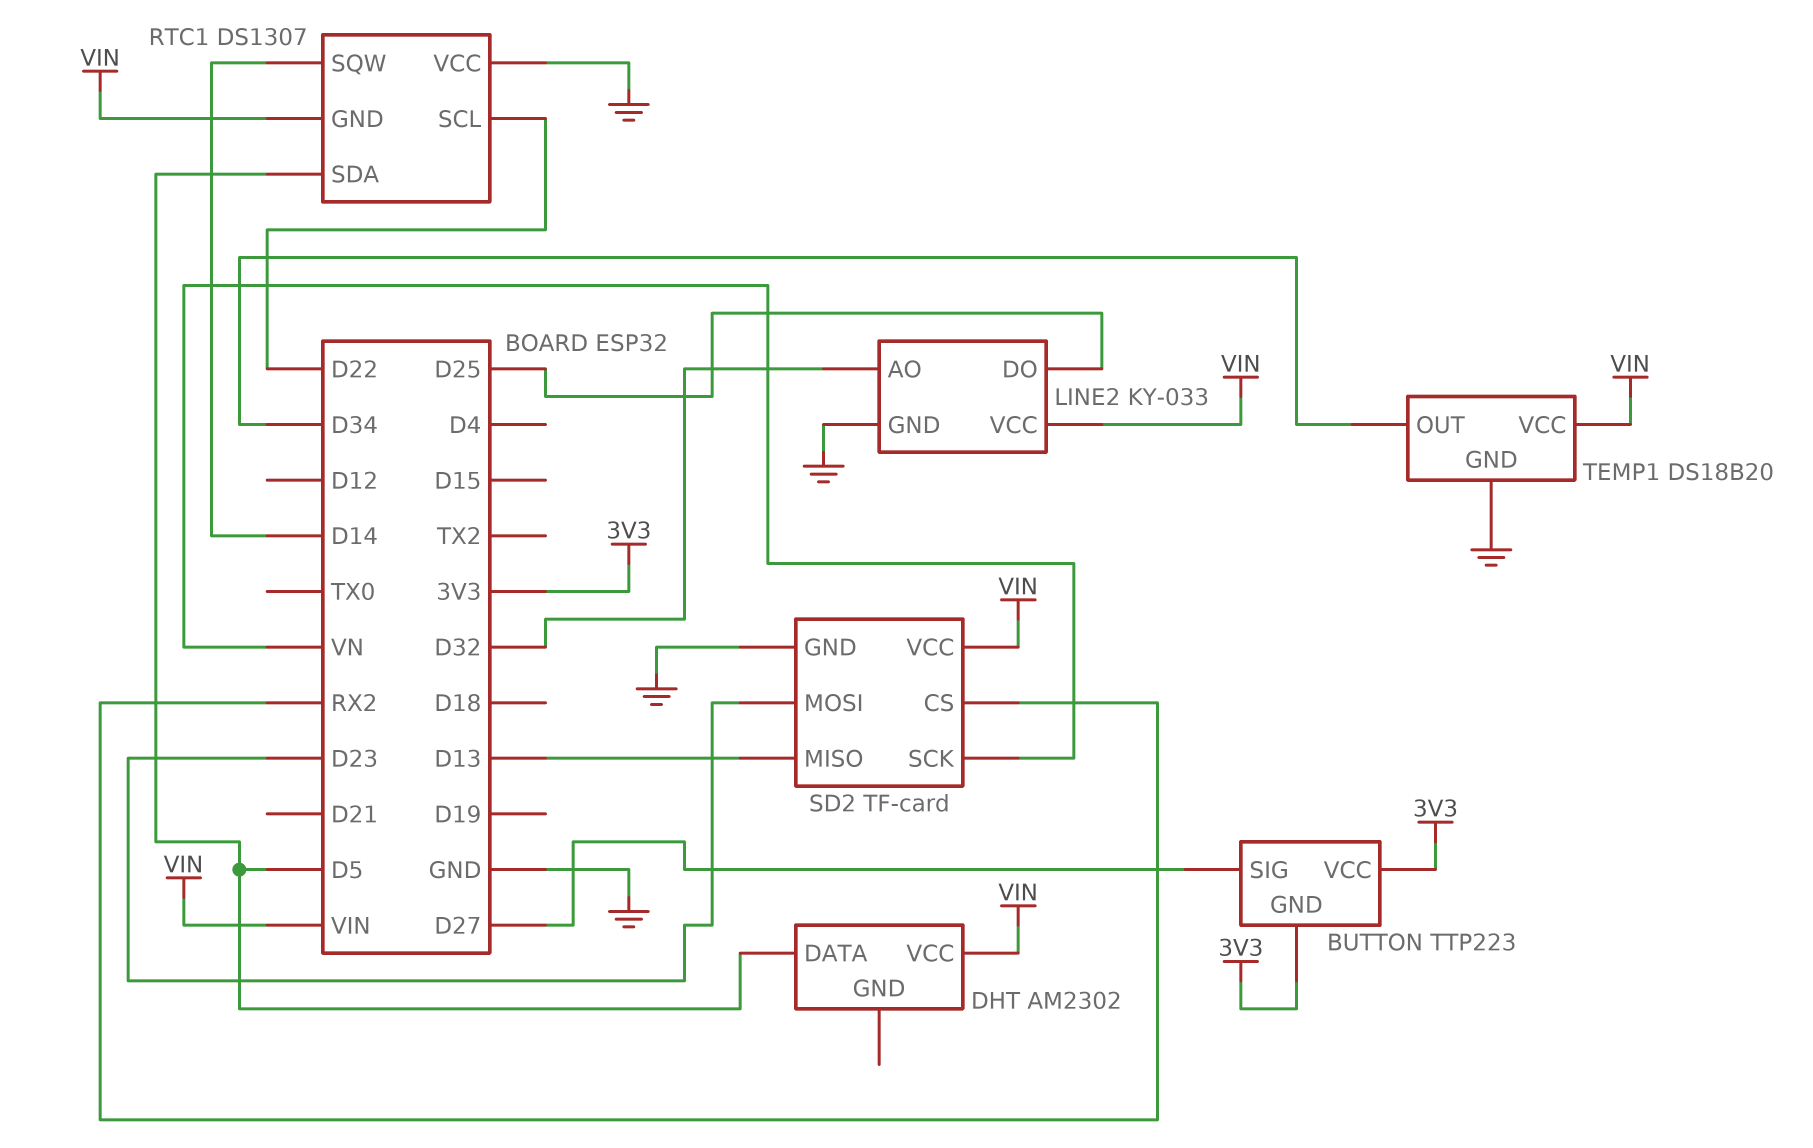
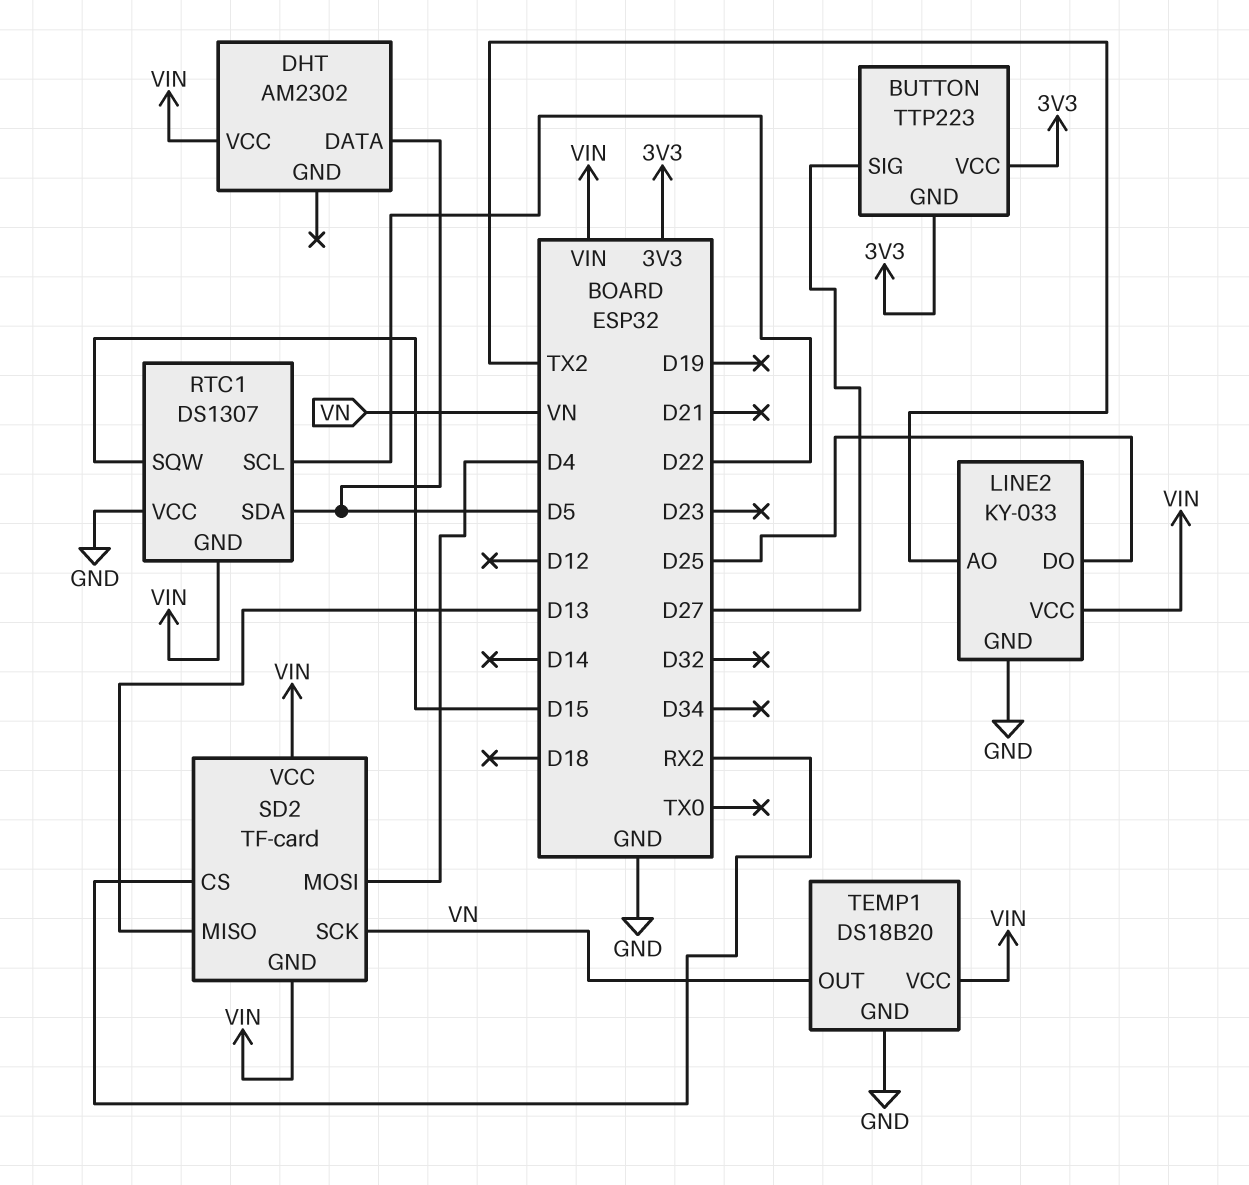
LINE2 pin AO: D32 -> TX2
RTC1 pin SQW: D14 -> D15
SD2 pin GND: GND -> VIN
SD2 pin MOSI: D23 -> D4
TEMP1 pin OUT: D34 -> VN

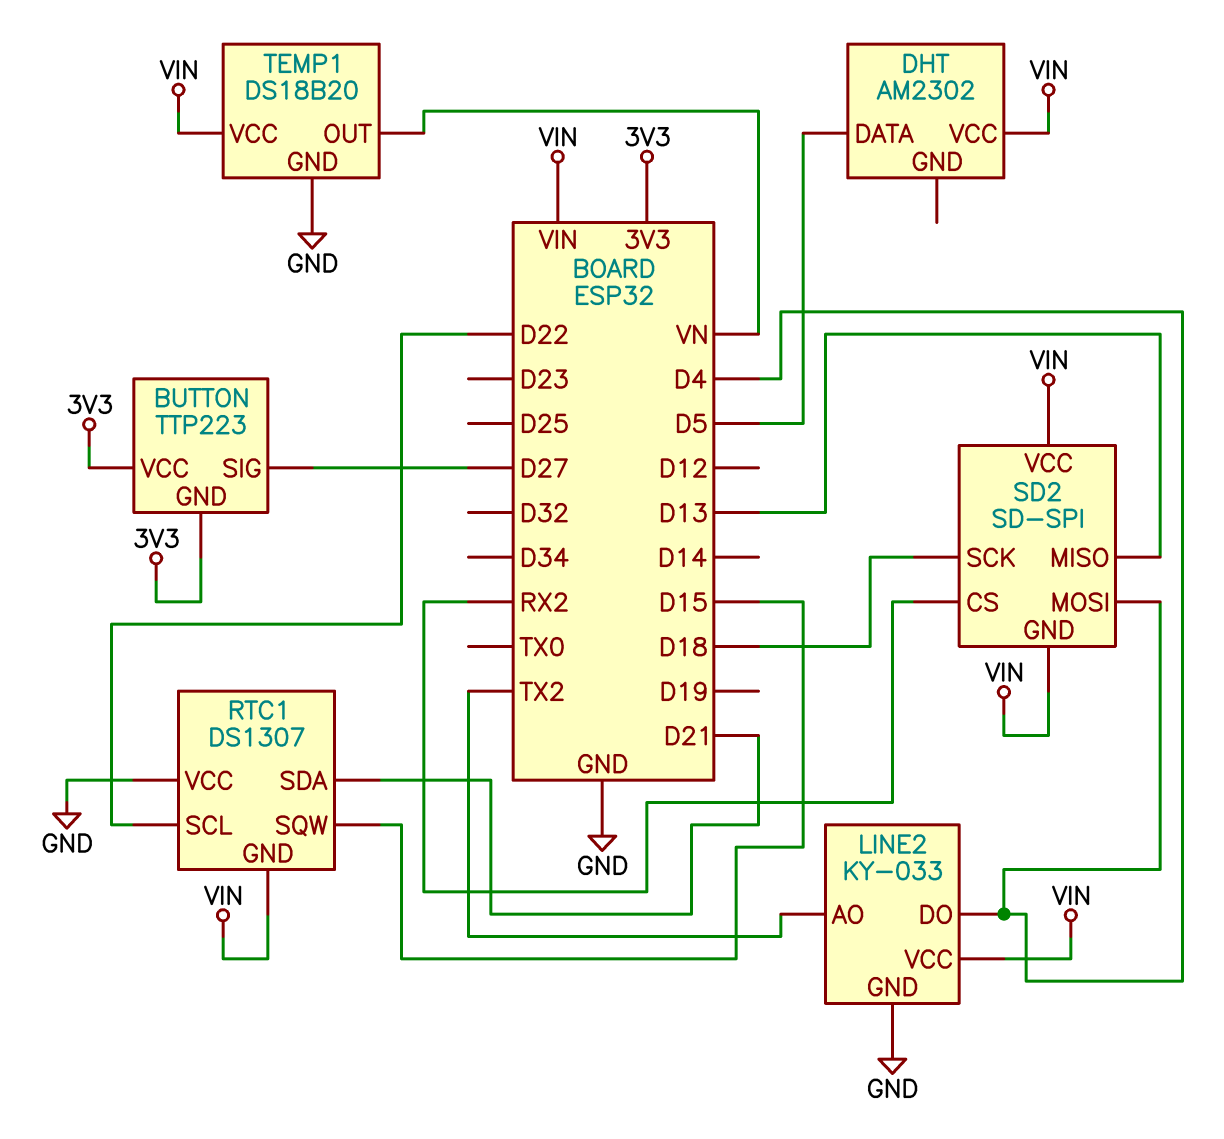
LINE2 pin DO: D25 -> D4
RTC1 pin SDA: D5 -> D21
SD2: TF-card -> SD-SPI
SD2 pin SCK: VN -> D18

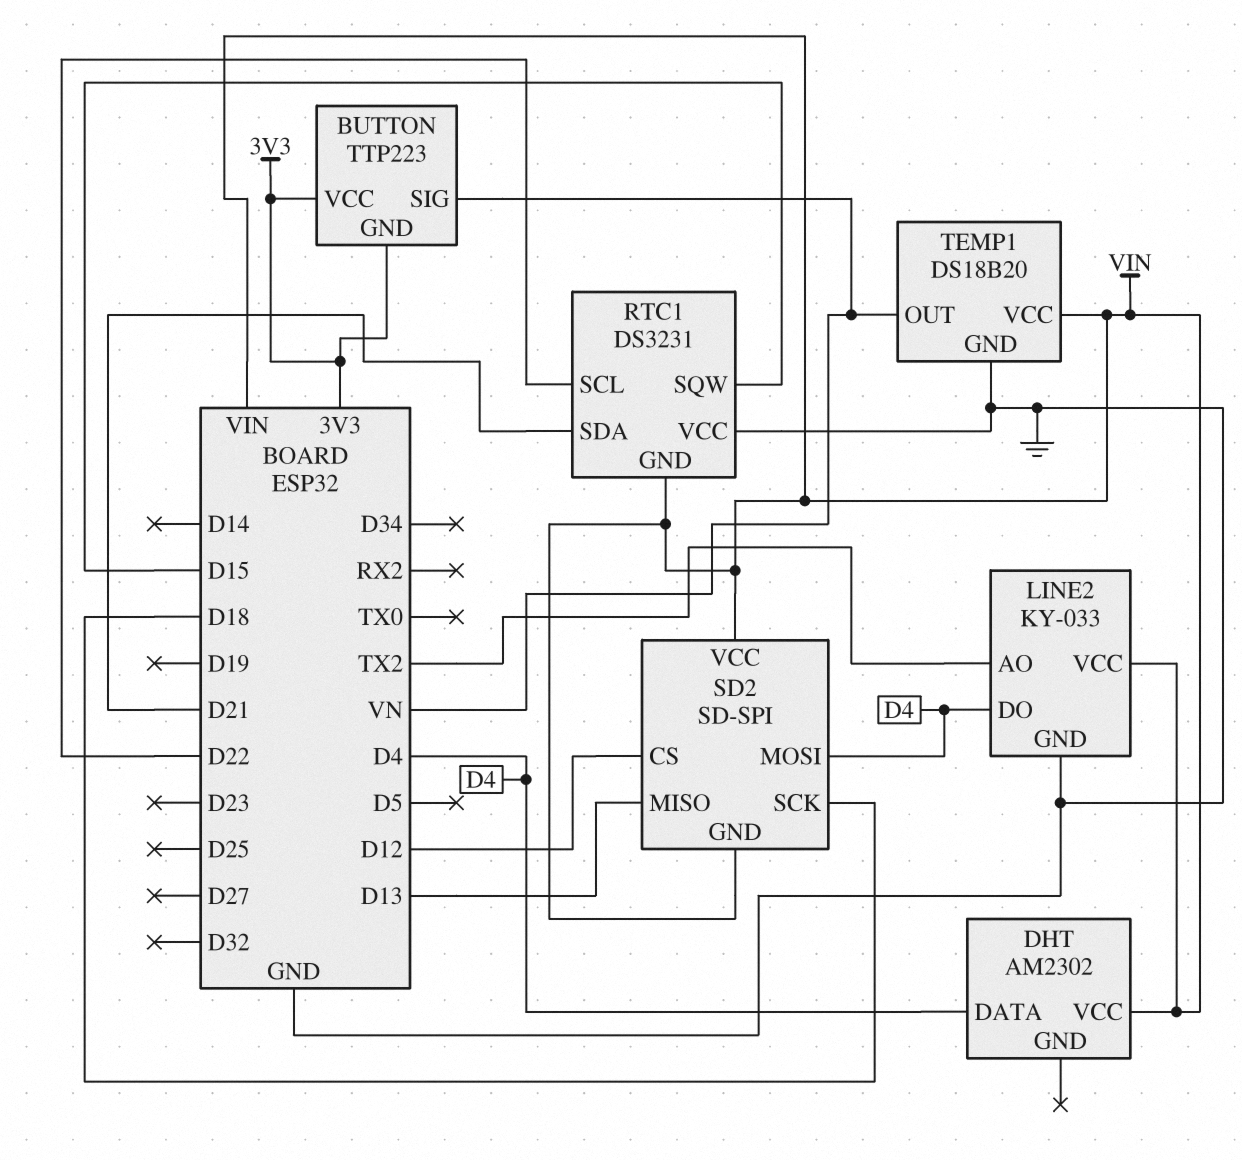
BUTTON pin SIG: D27 -> VN
DHT pin DATA: D5 -> D4
RTC1: DS1307 -> DS3231
SD2 pin CS: RX2 -> D12

